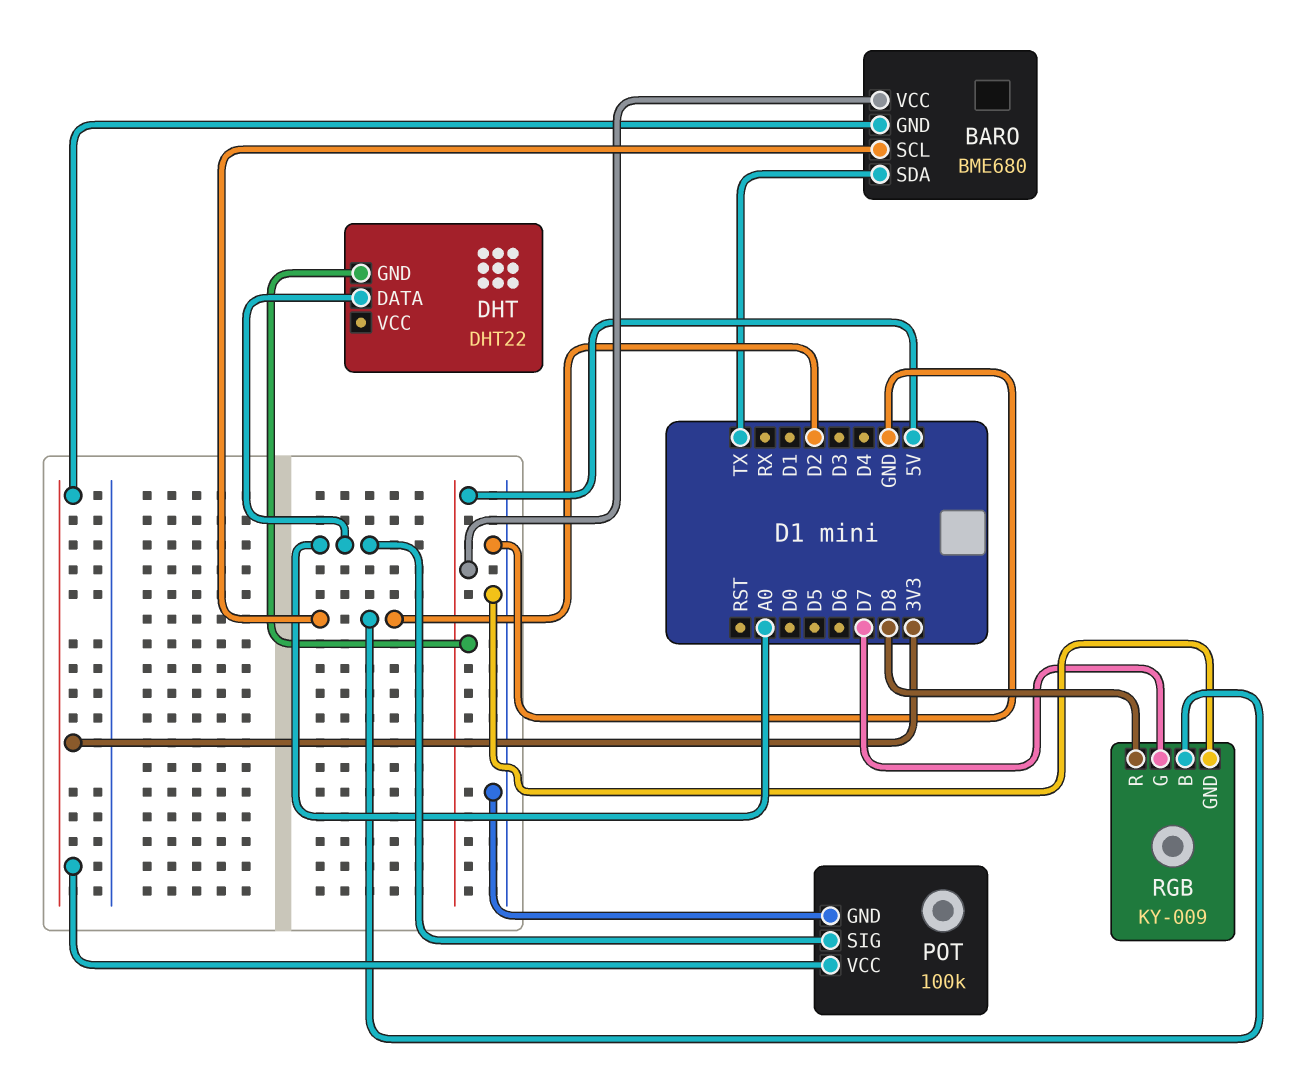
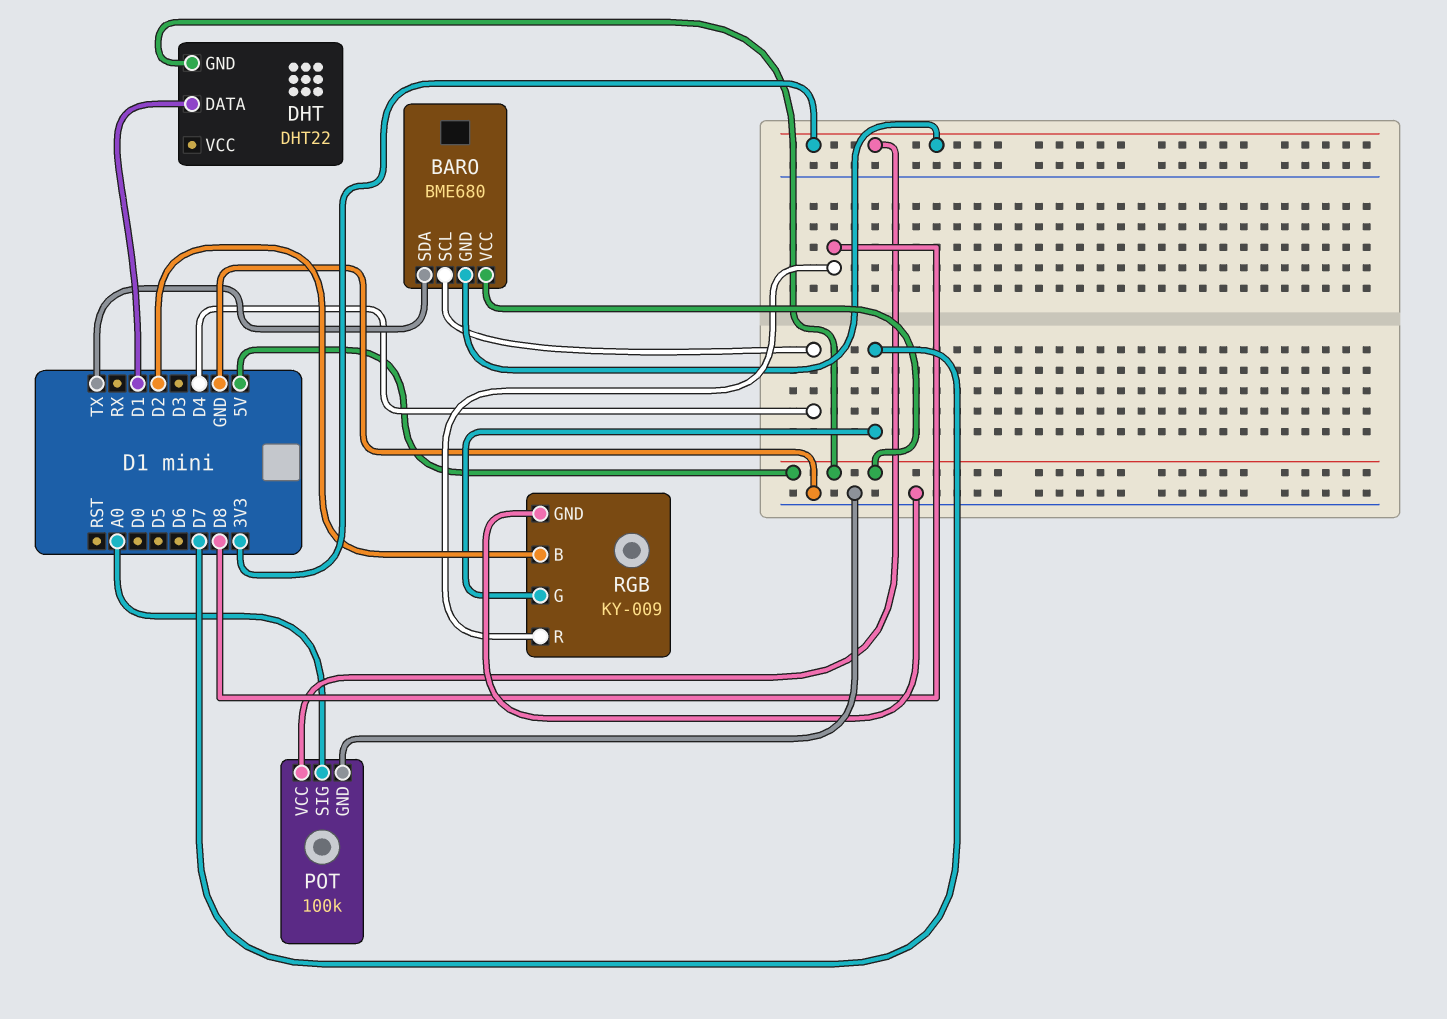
BARO pin SCL: D2 -> D4
DHT pin DATA: A0 -> D1

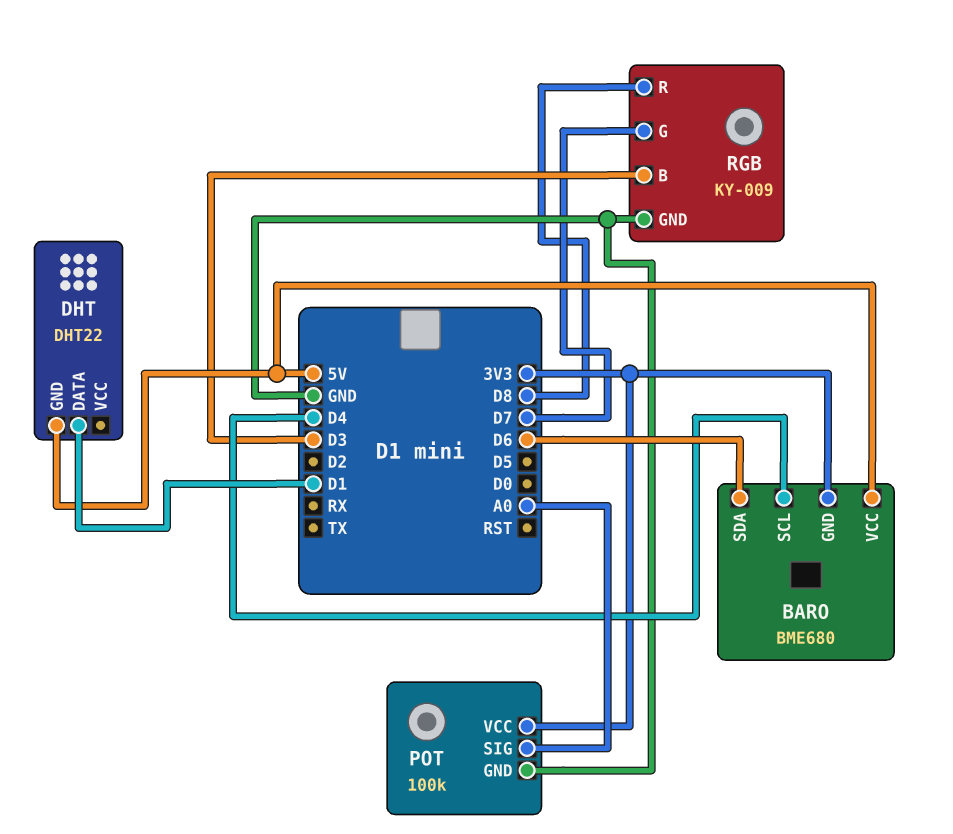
BARO pin SDA: TX -> D6
RGB pin B: D2 -> D3

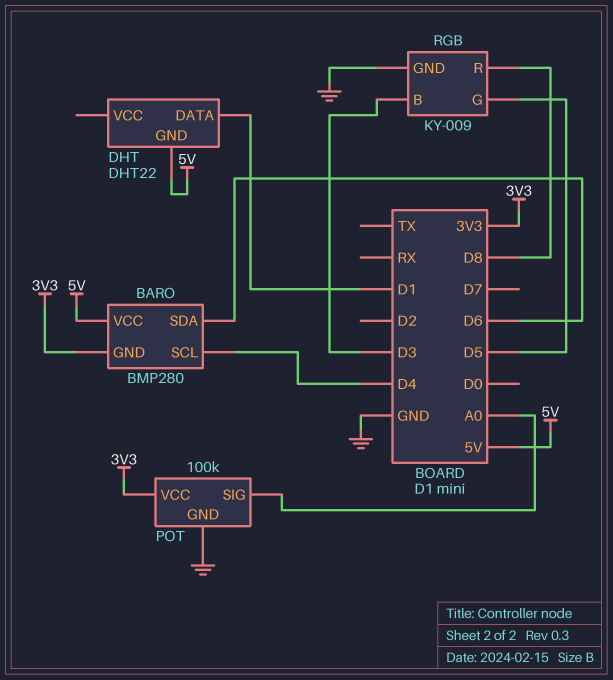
BARO: BME680 -> BMP280
RGB pin G: D7 -> D5

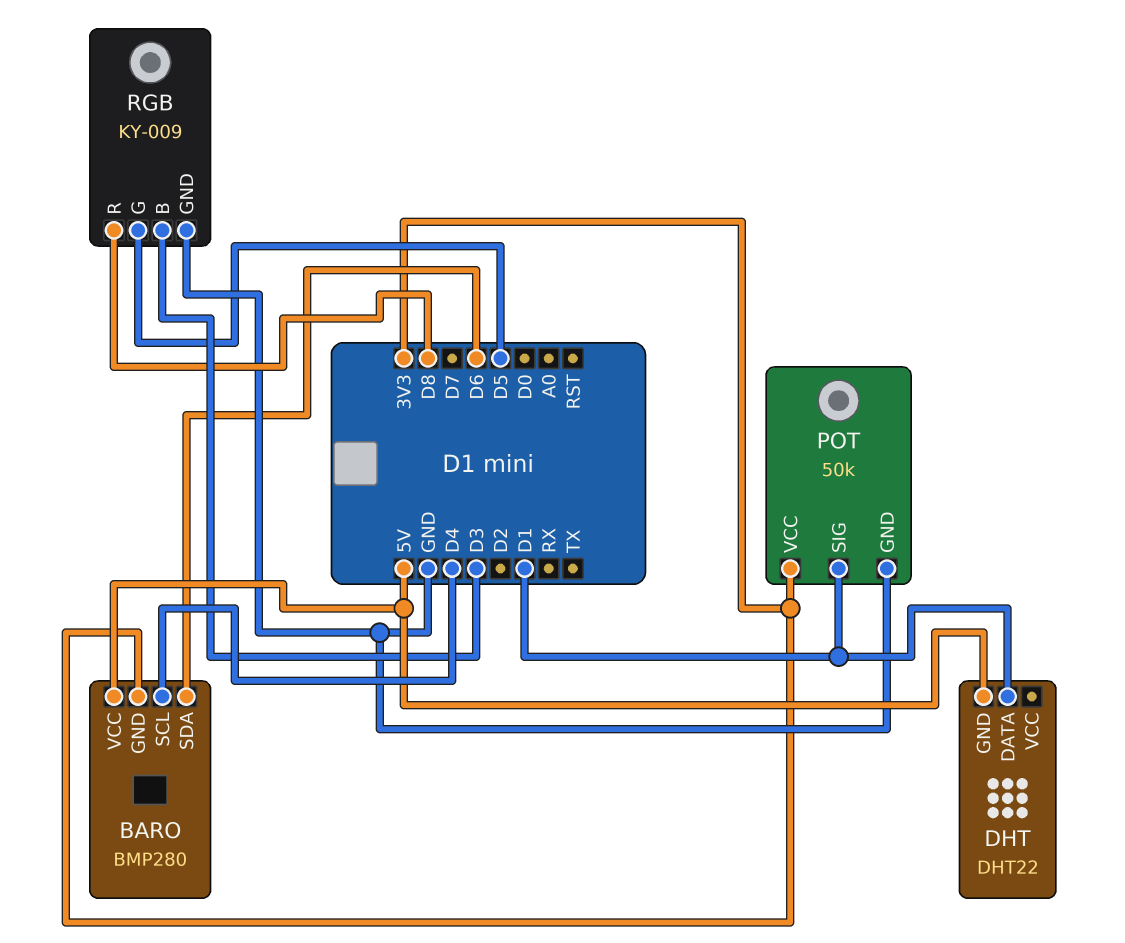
POT: 100k -> 50k
POT pin SIG: A0 -> D1

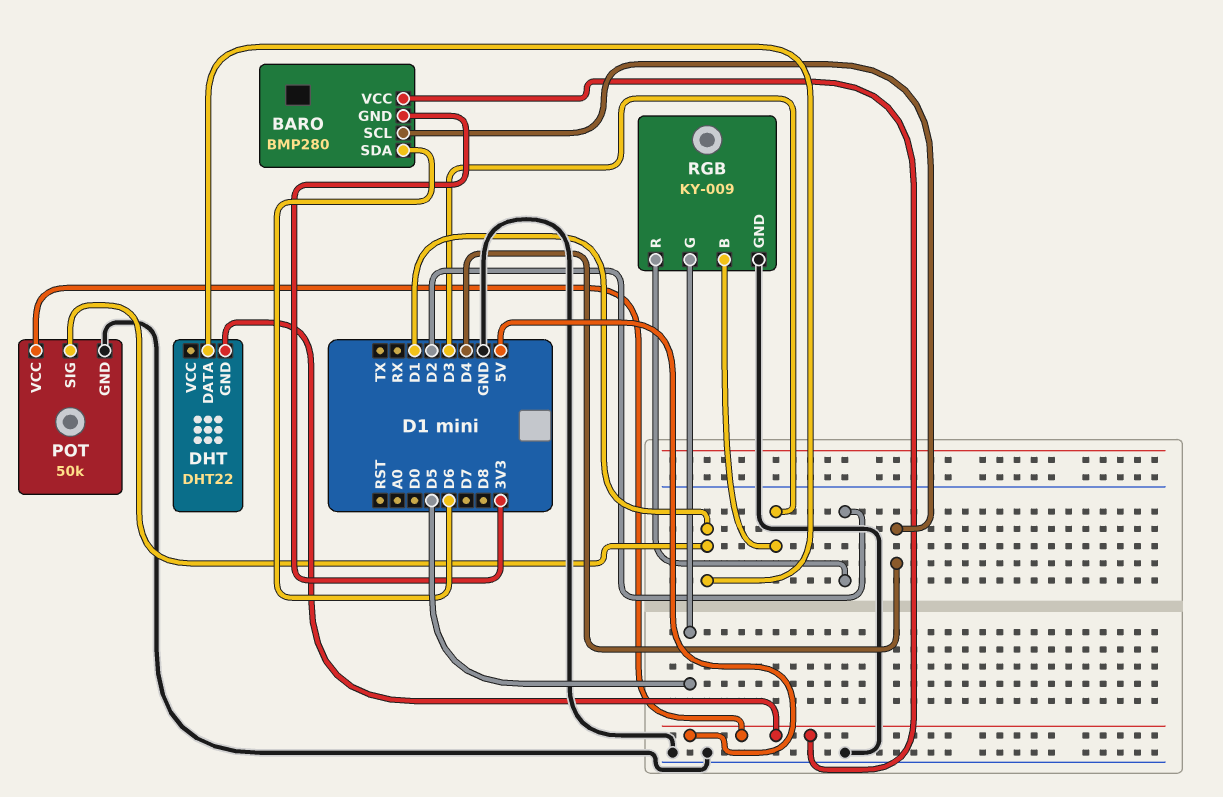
POT pin VCC: 3V3 -> 5V
RGB pin R: D8 -> D2

